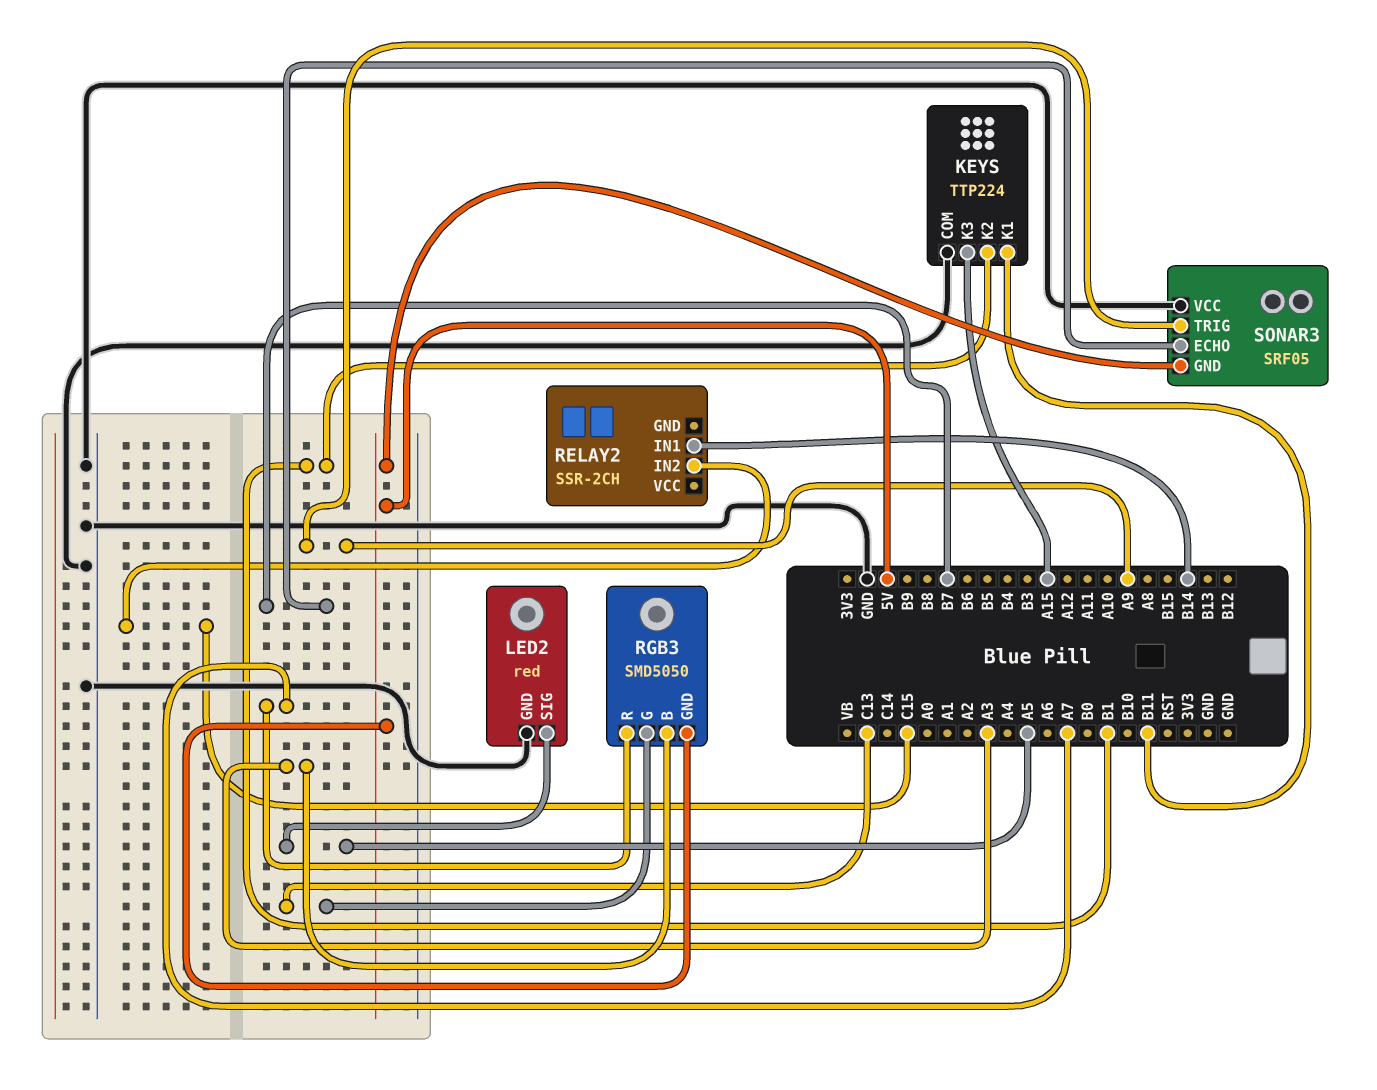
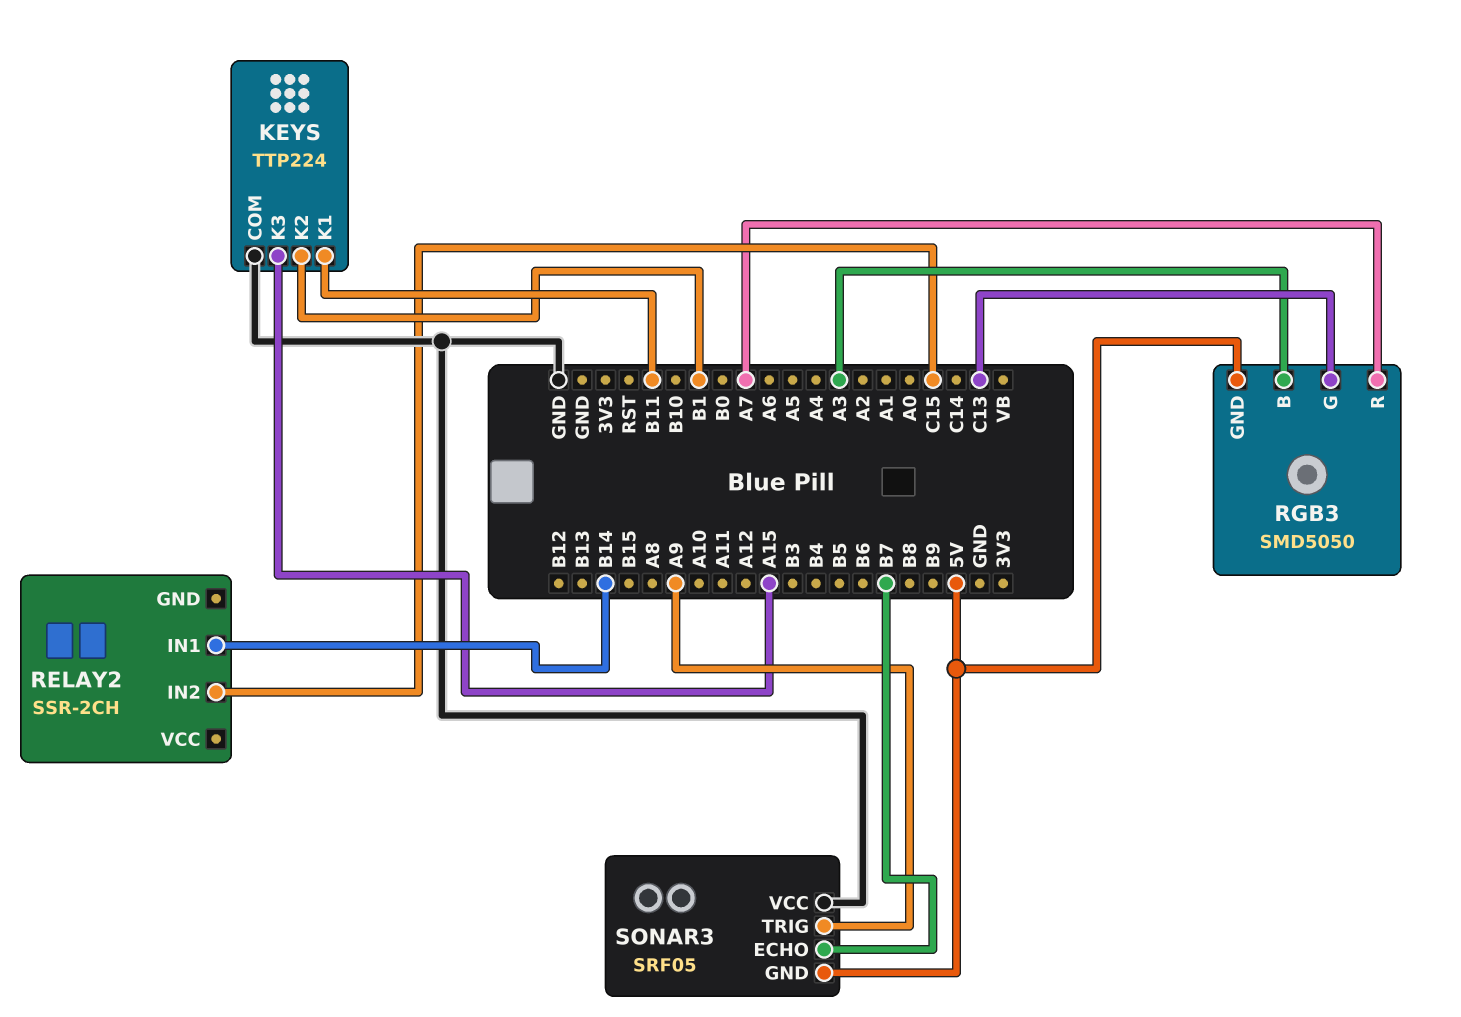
LED2: red -> none
LED2 pin GND: GND -> none
LED2 pin SIG: A5 -> none

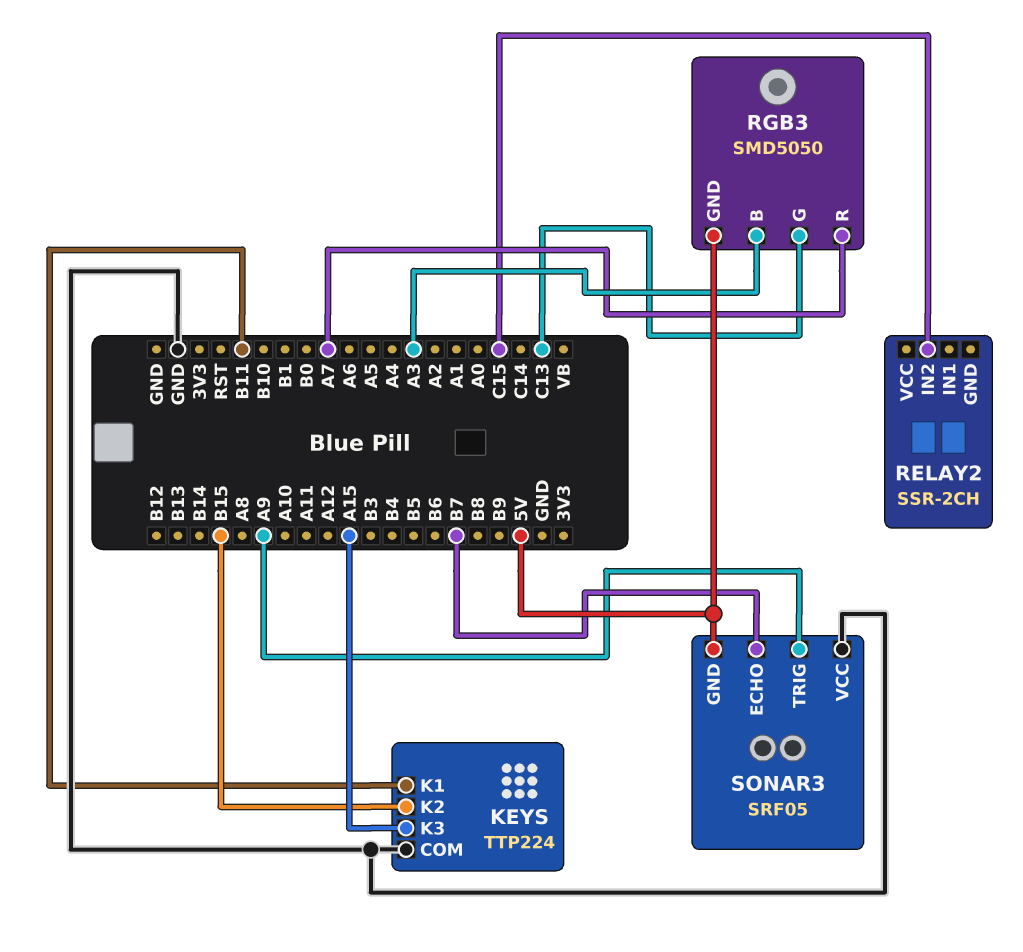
KEYS pin K2: B1 -> B15
RELAY2 pin IN1: B14 -> none

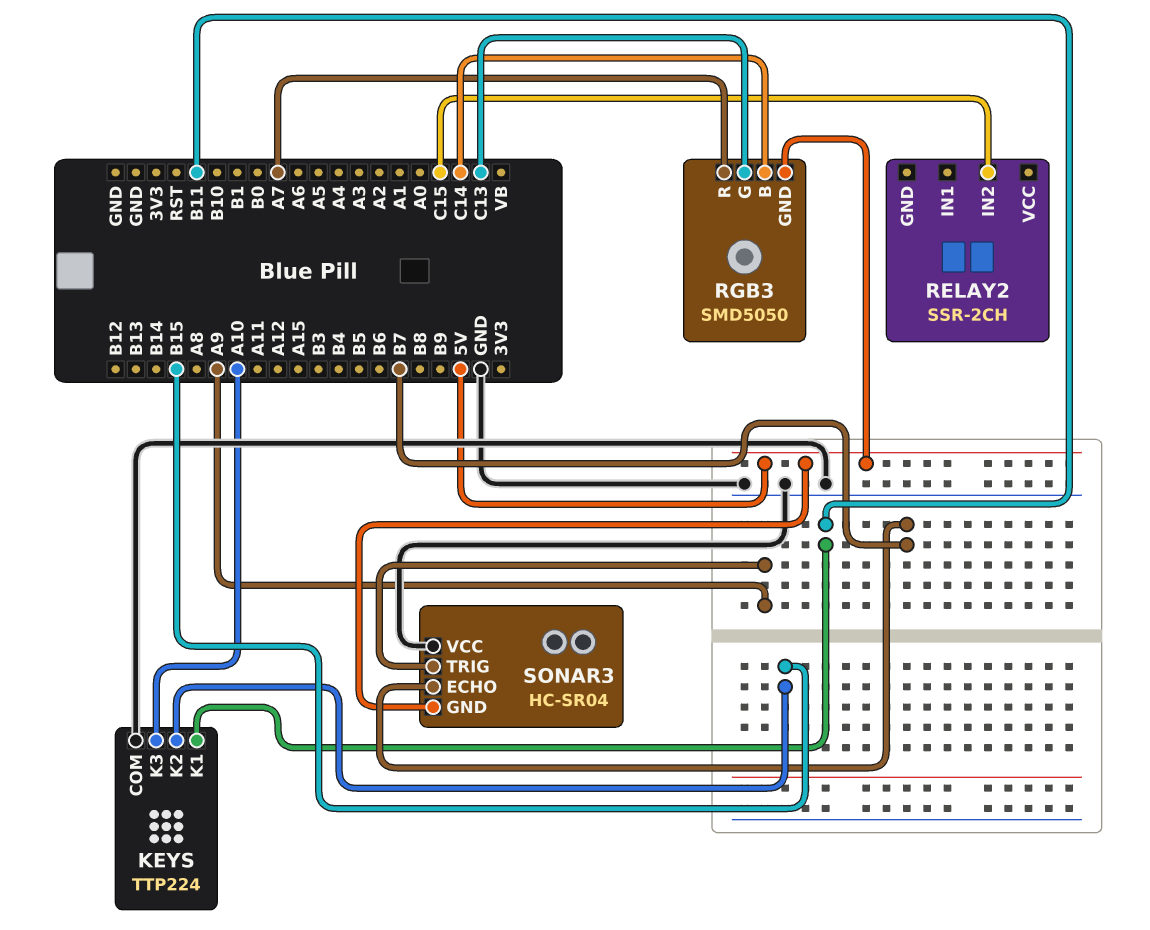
KEYS pin K3: A15 -> A10
RGB3 pin B: A3 -> C14
SONAR3: SRF05 -> HC-SR04

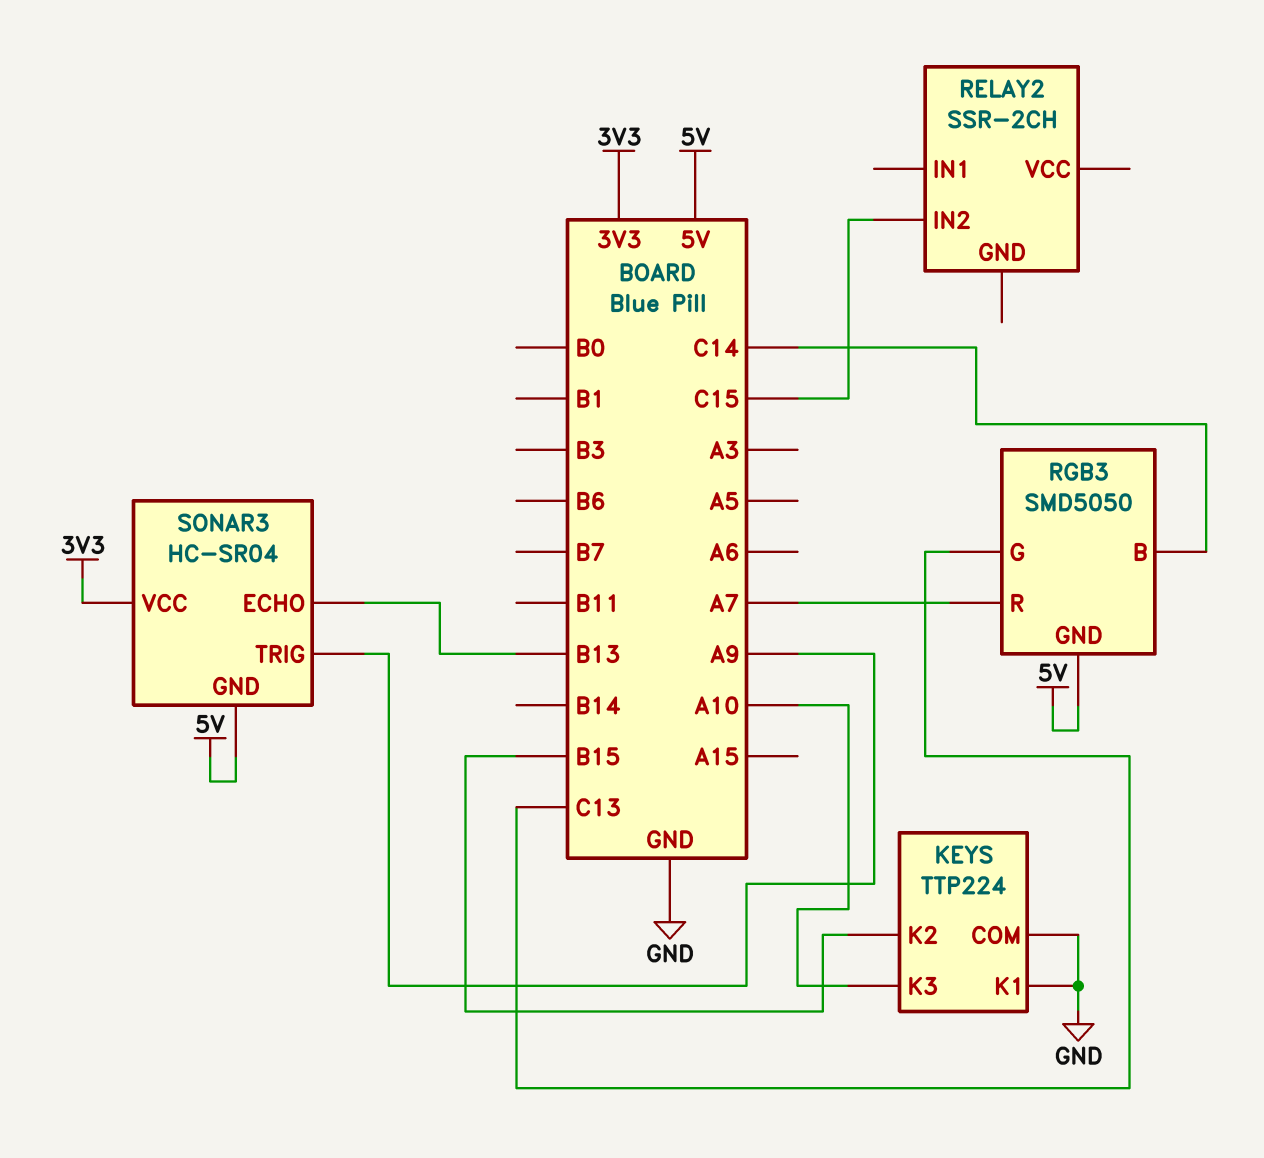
KEYS pin K1: B11 -> GND
SONAR3 pin ECHO: B7 -> B13
SONAR3 pin VCC: GND -> 3V3

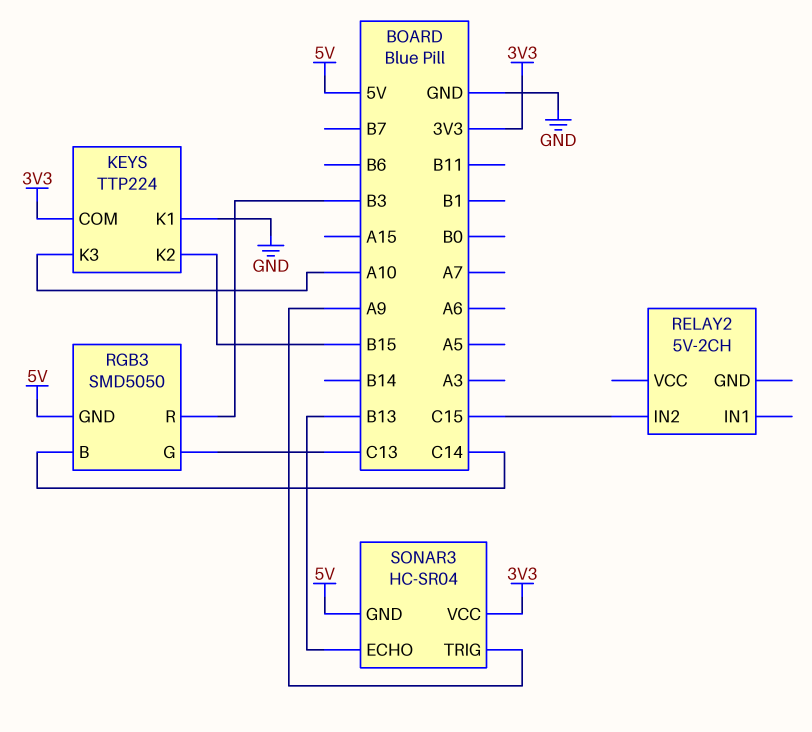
KEYS pin COM: GND -> 3V3
RELAY2: SSR-2CH -> 5V-2CH
RGB3 pin R: A7 -> B3

